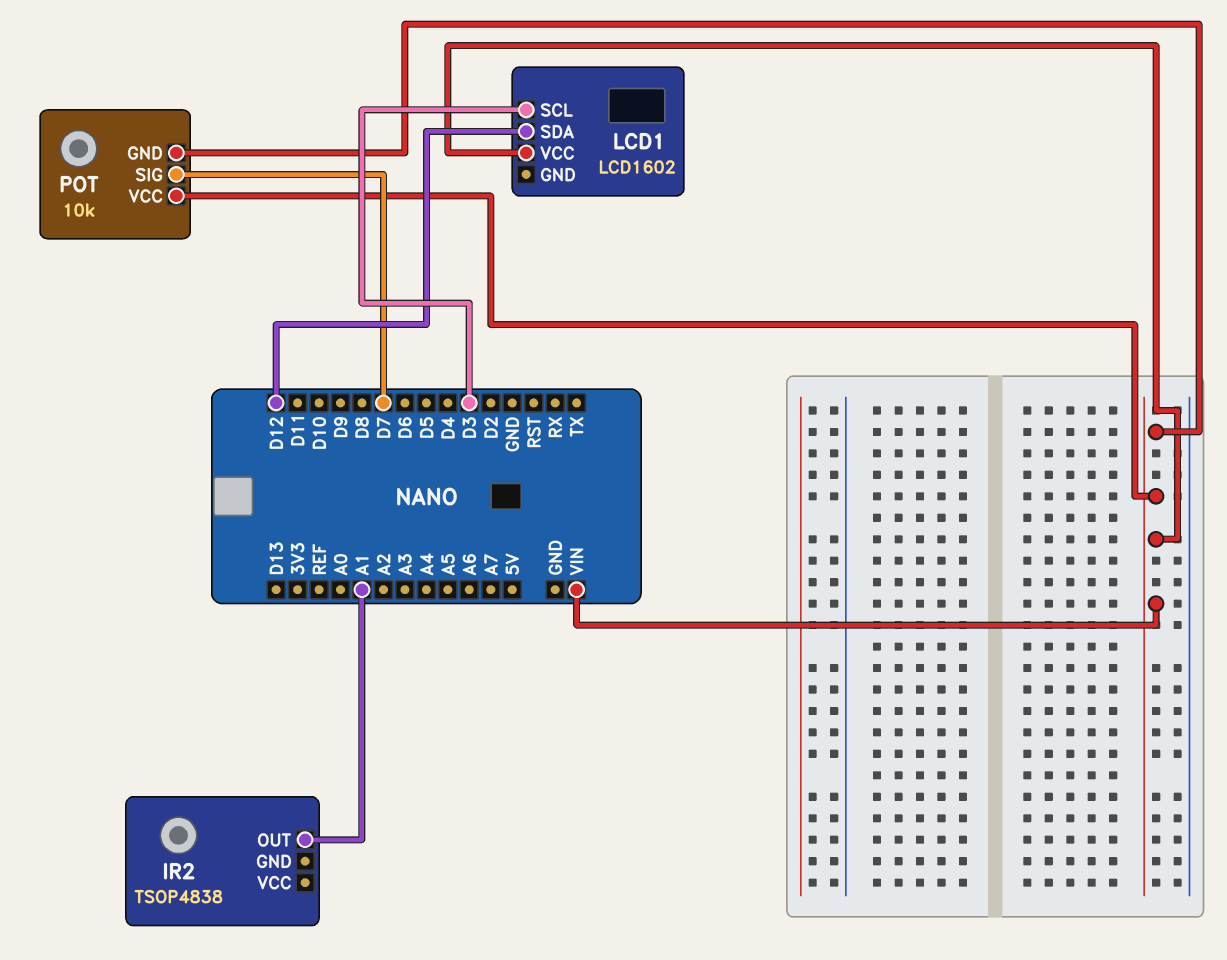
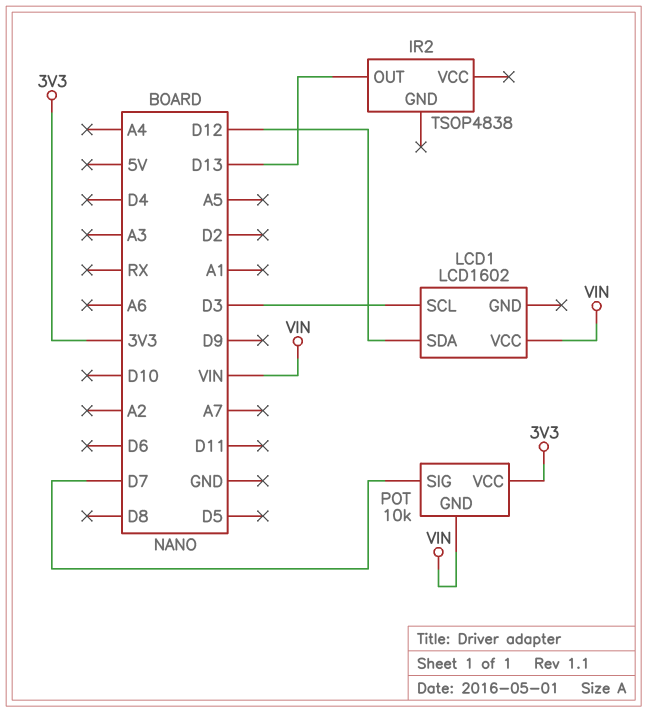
IR2 pin OUT: A1 -> D13
POT pin VCC: VIN -> 3V3

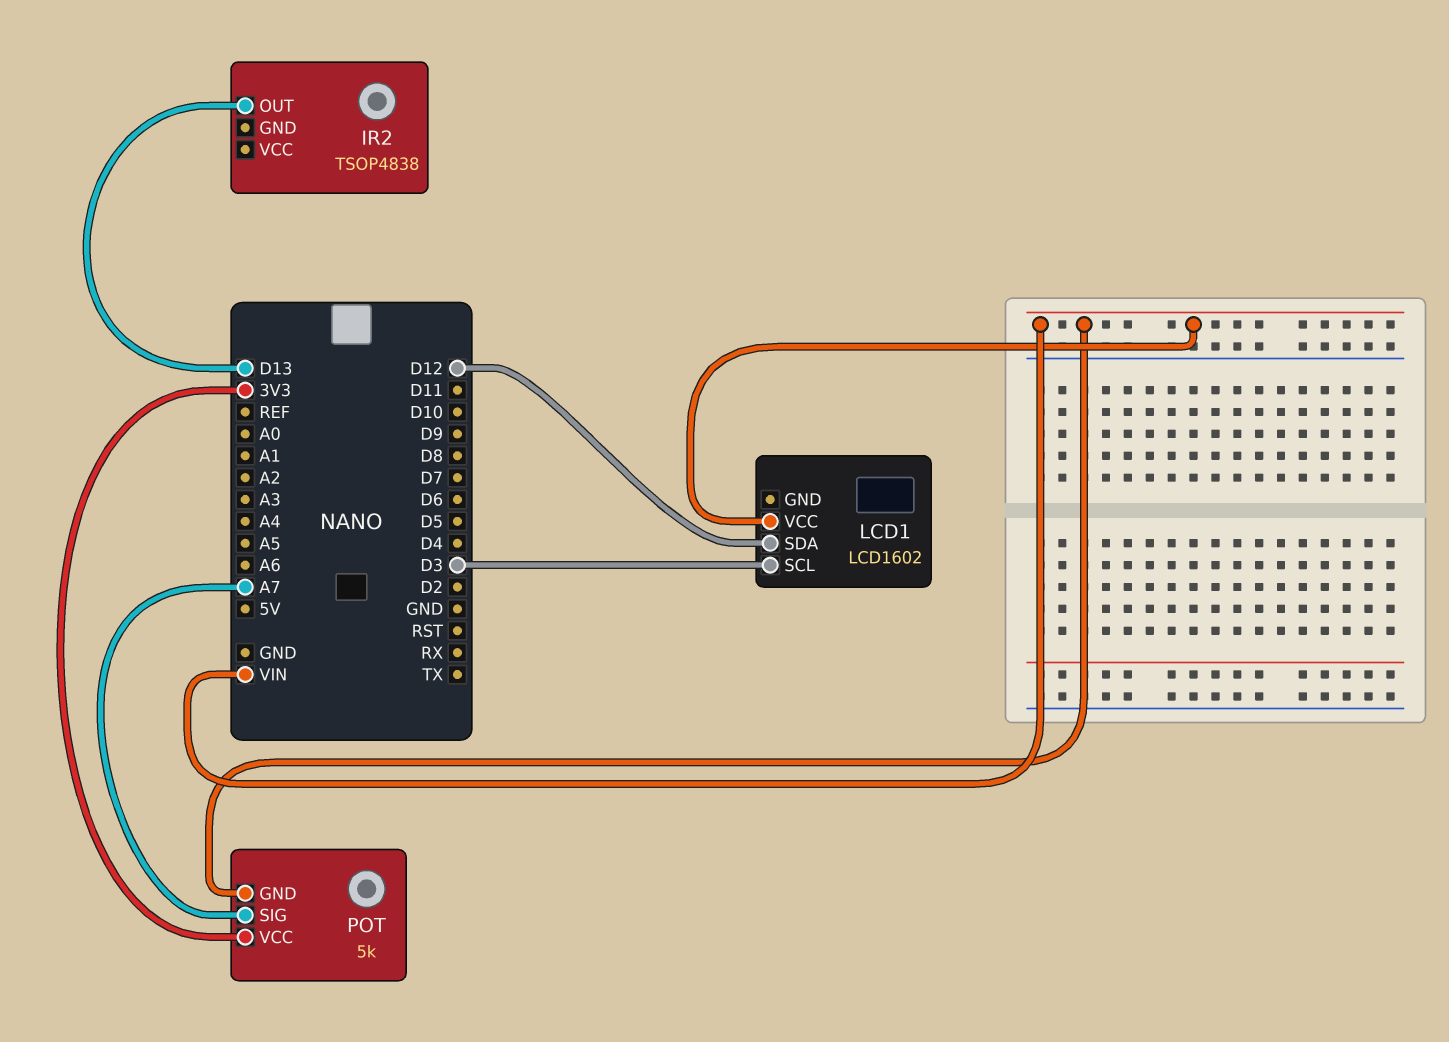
POT: 10k -> 5k
POT pin SIG: D7 -> A7

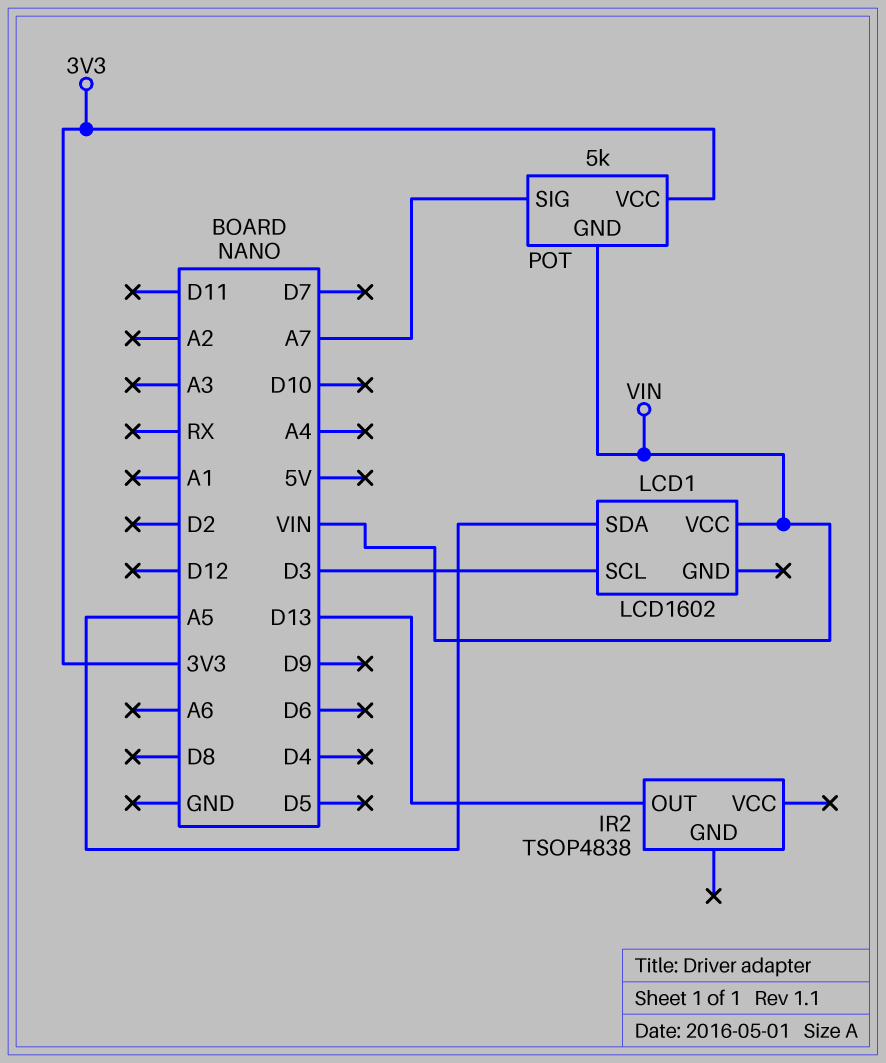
LCD1 pin SDA: D12 -> A5

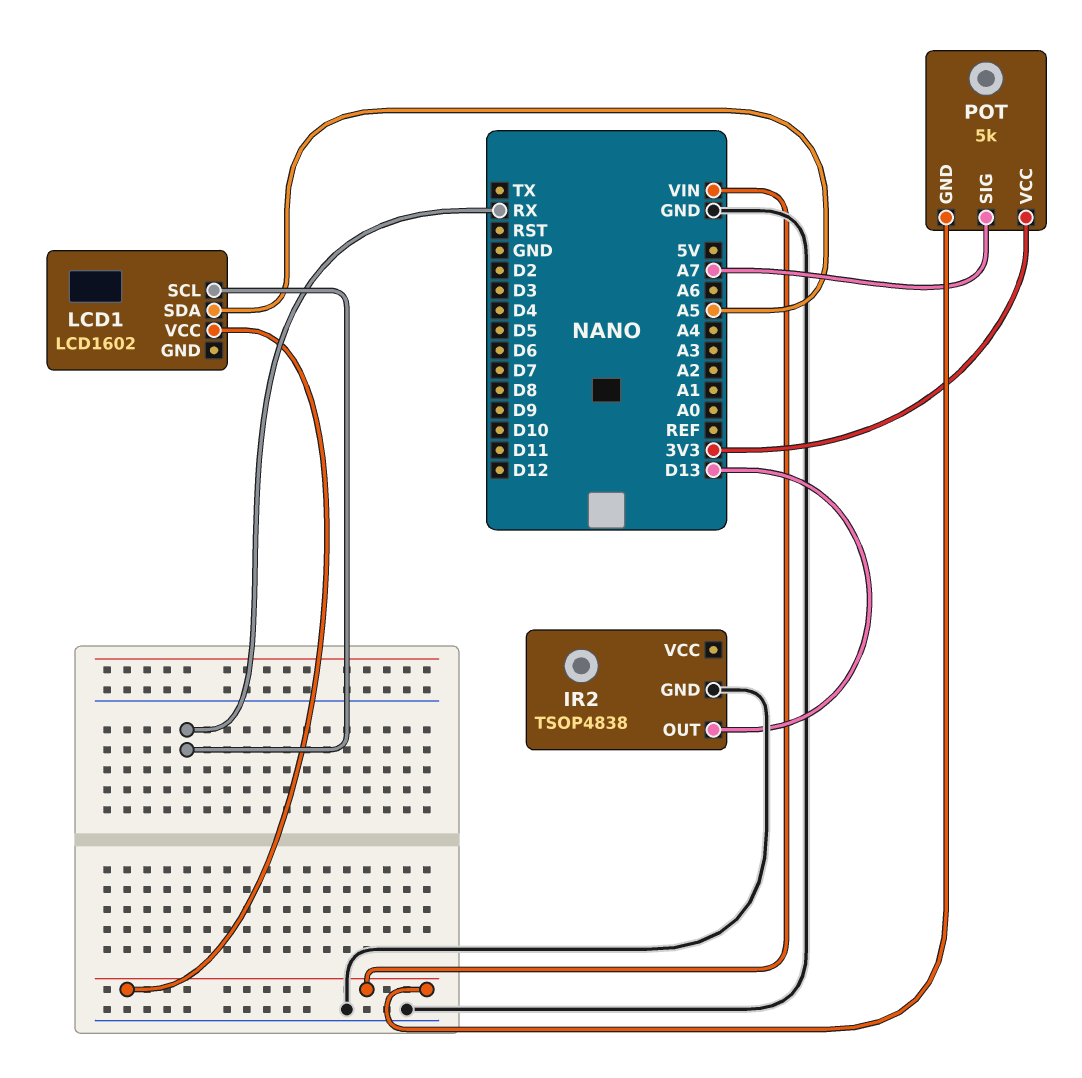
IR2 pin GND: none -> GND
LCD1 pin SCL: D3 -> RX

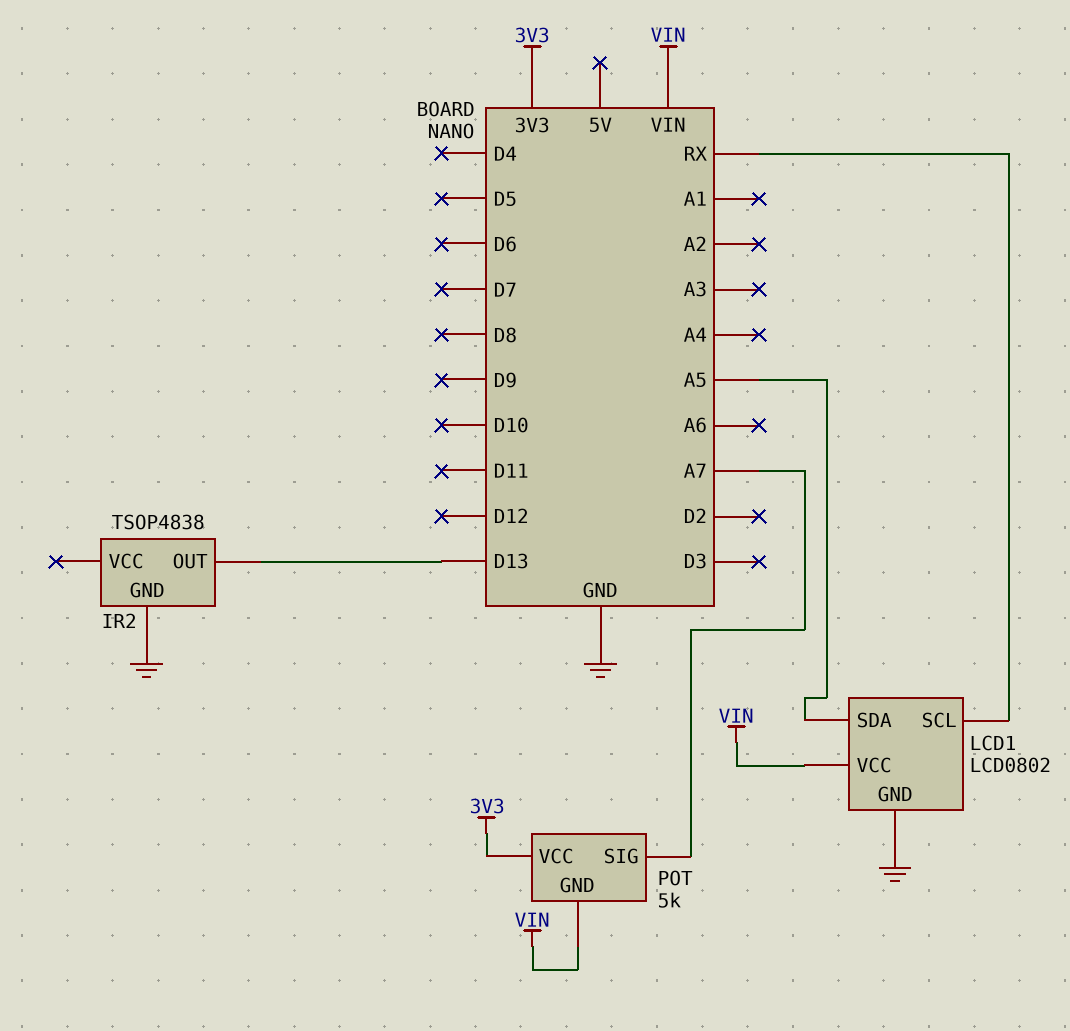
LCD1: LCD1602 -> LCD0802
LCD1 pin GND: none -> GND

